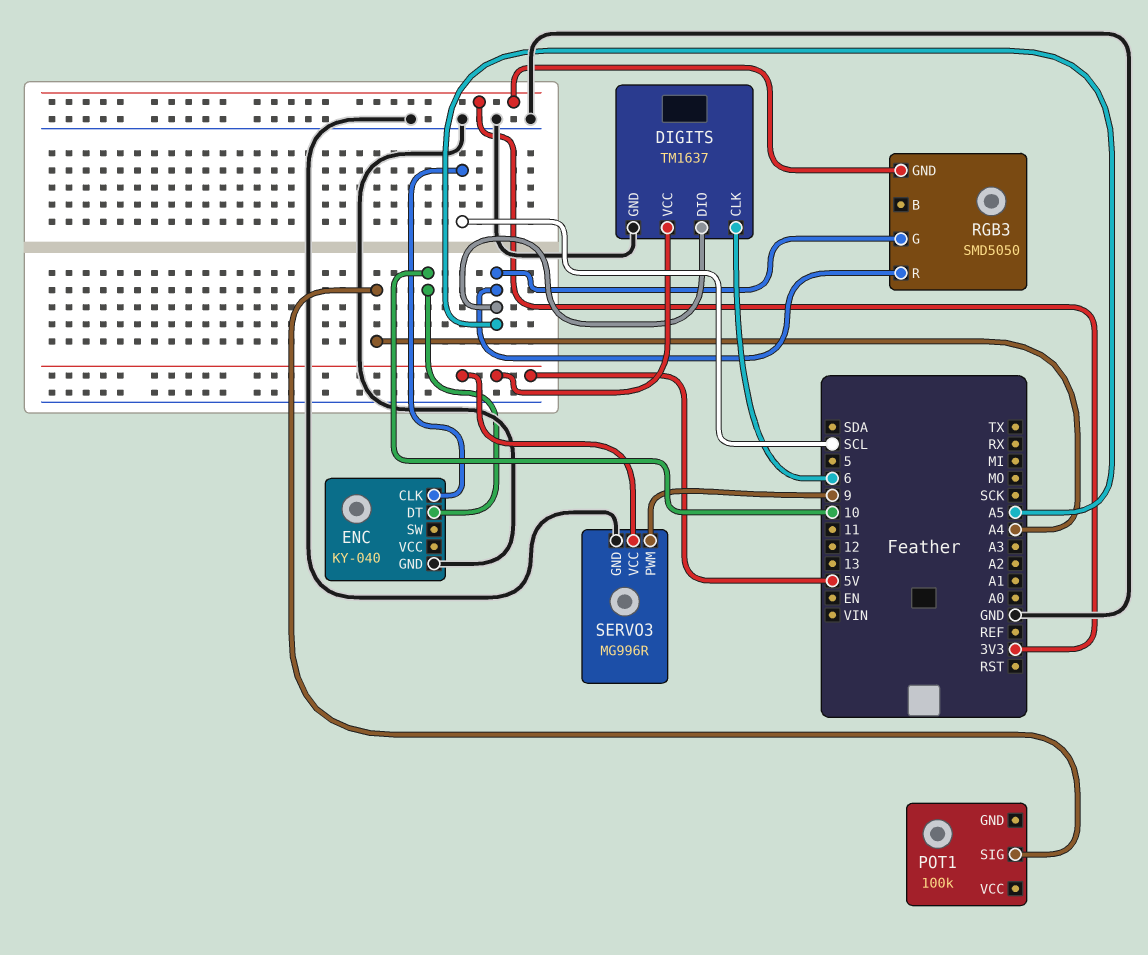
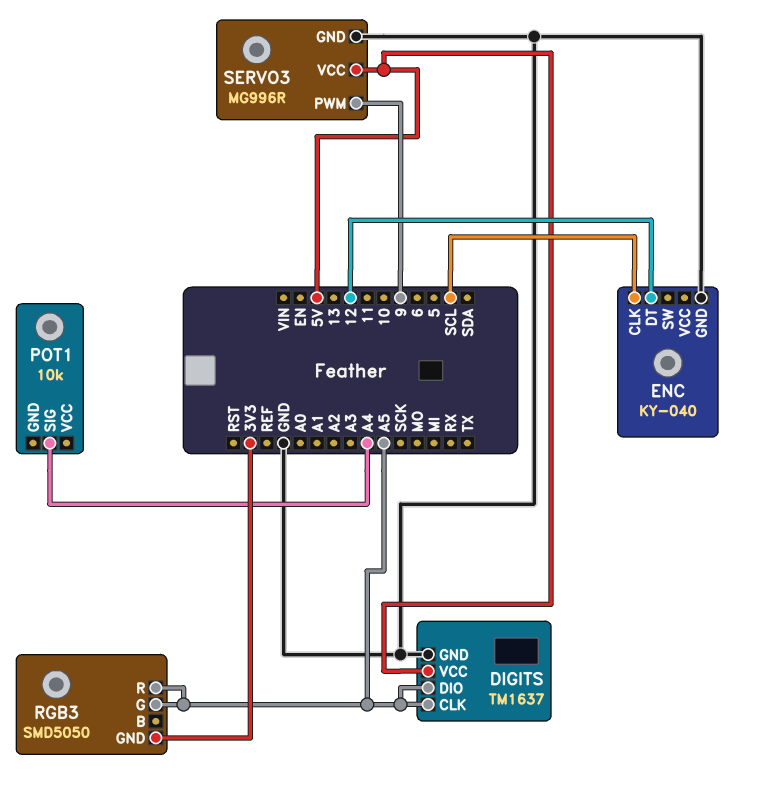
DIGITS pin CLK: 6 -> A5
ENC pin DT: 10 -> 12
POT1: 100k -> 10k

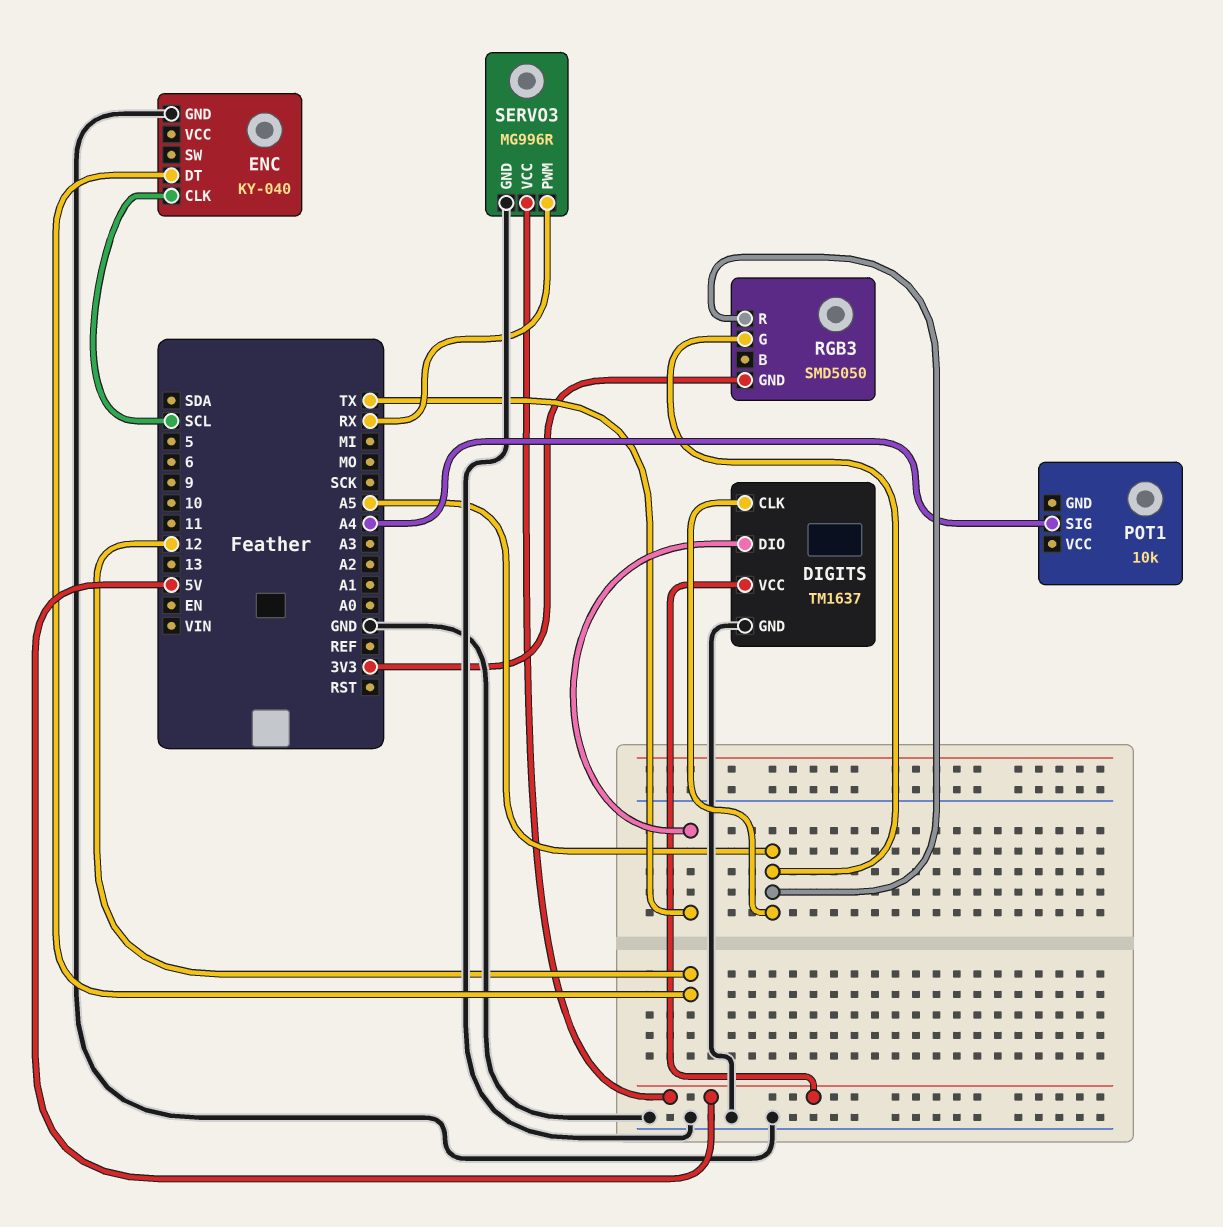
DIGITS pin DIO: A5 -> TX
SERVO3 pin PWM: 9 -> RX

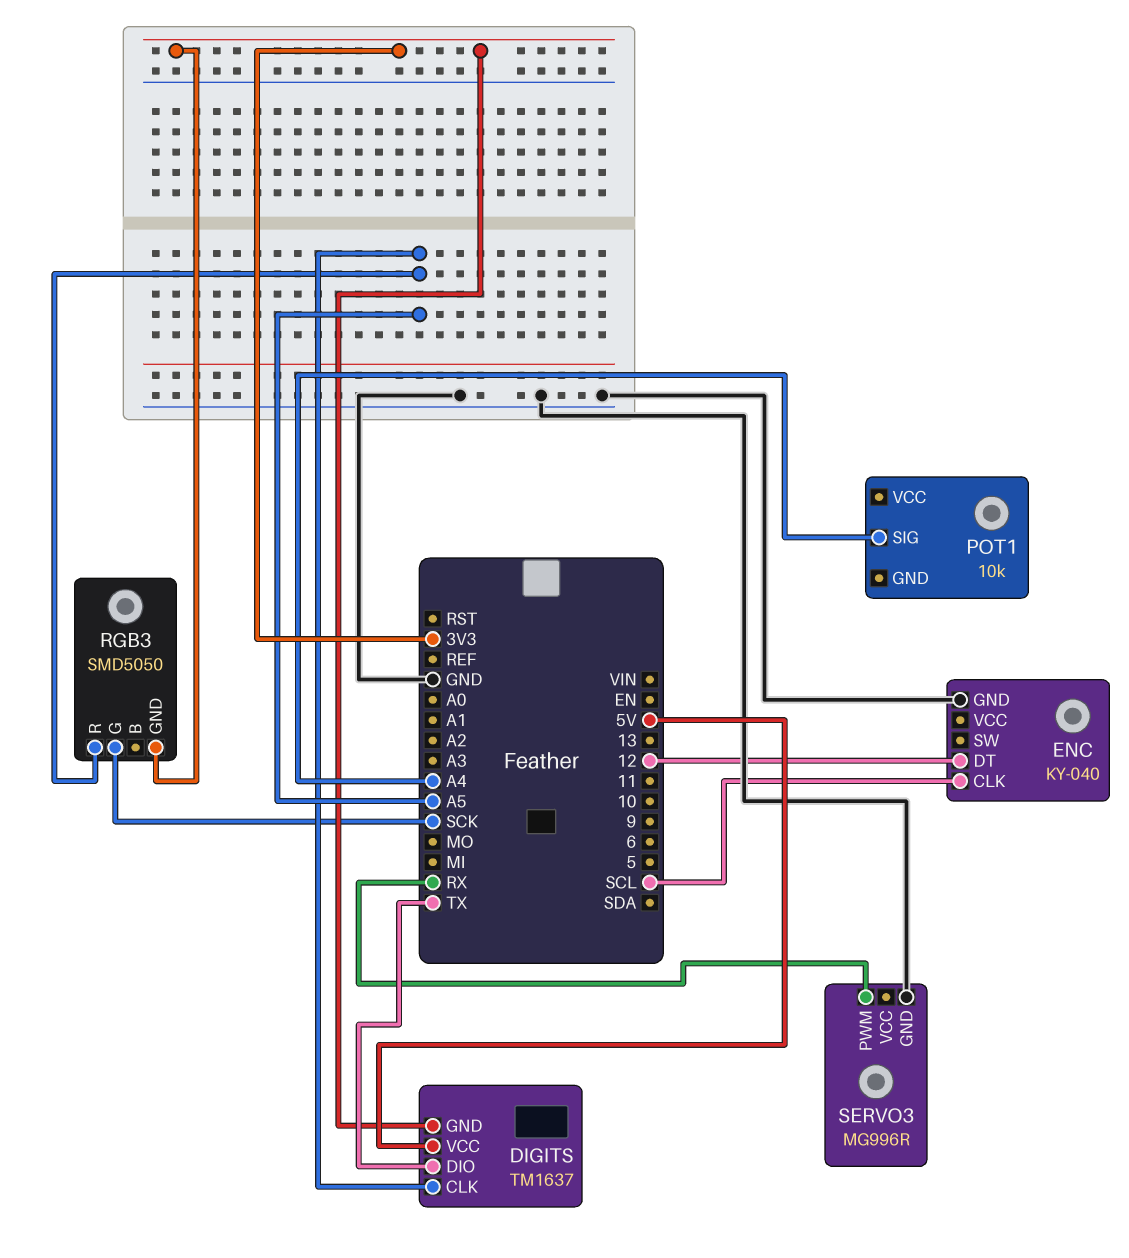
DIGITS pin GND: GND -> 3V3
RGB3 pin G: A5 -> SCK
SERVO3 pin VCC: 5V -> none

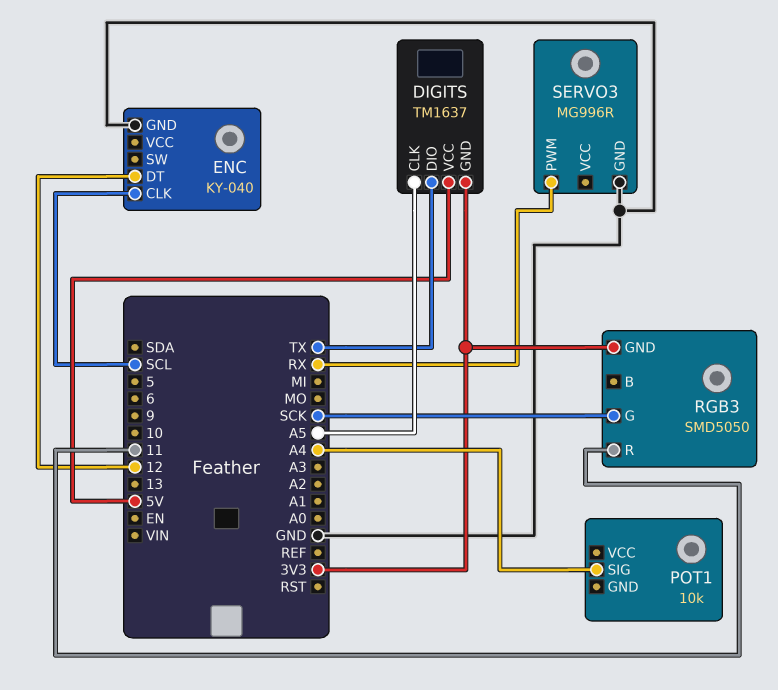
RGB3 pin R: A5 -> 11

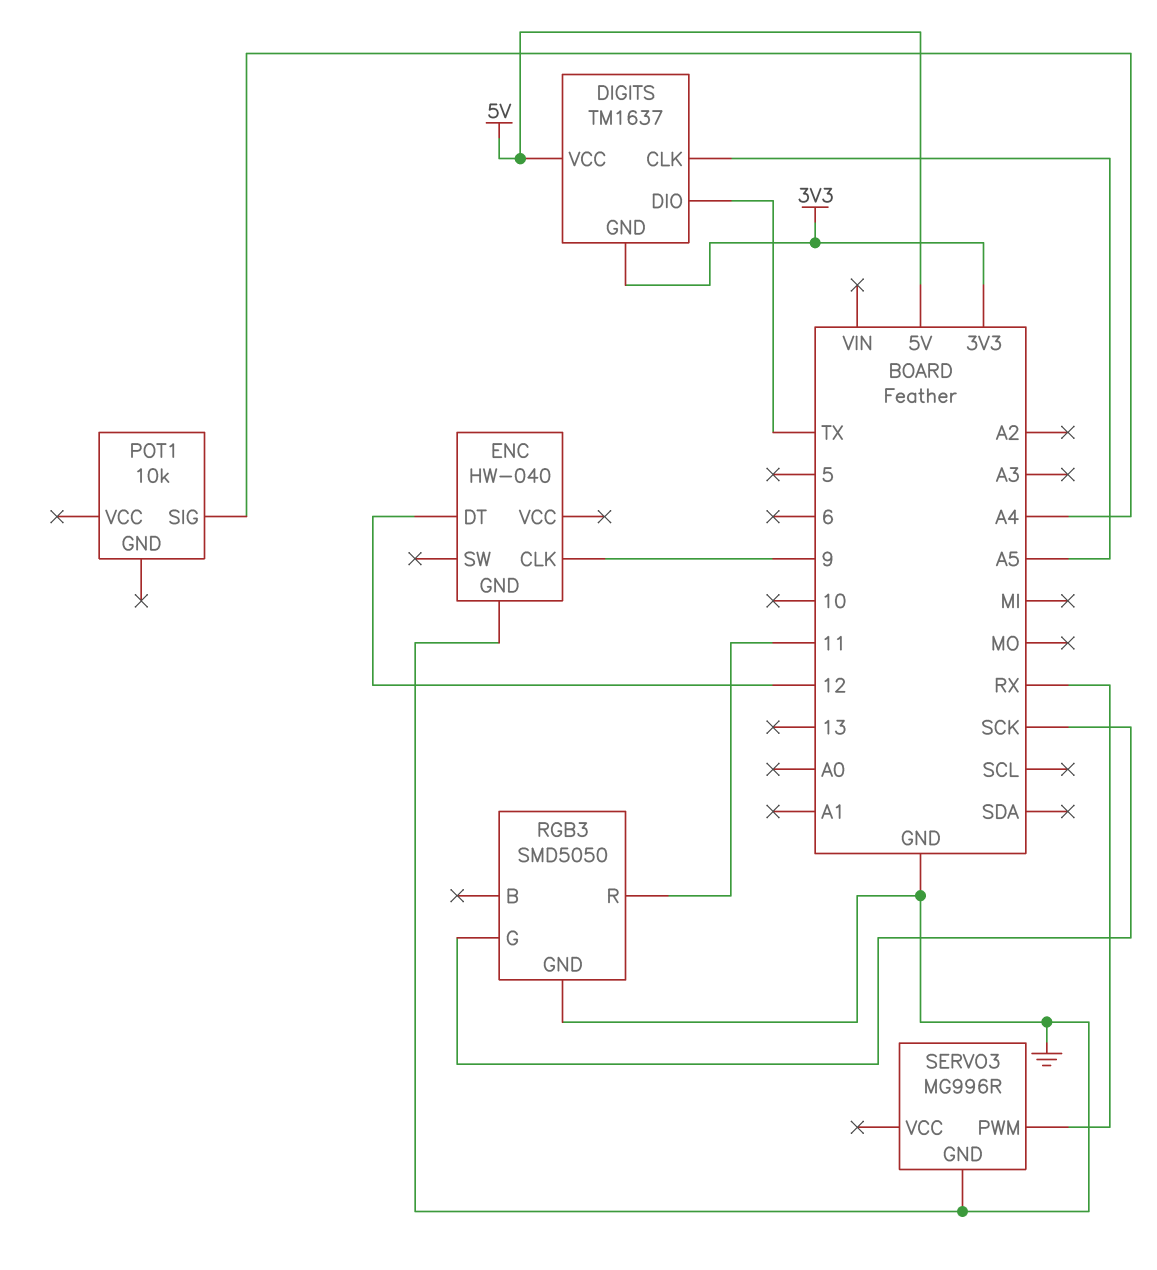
ENC: KY-040 -> HW-040
ENC pin CLK: SCL -> 9
RGB3 pin GND: 3V3 -> GND

